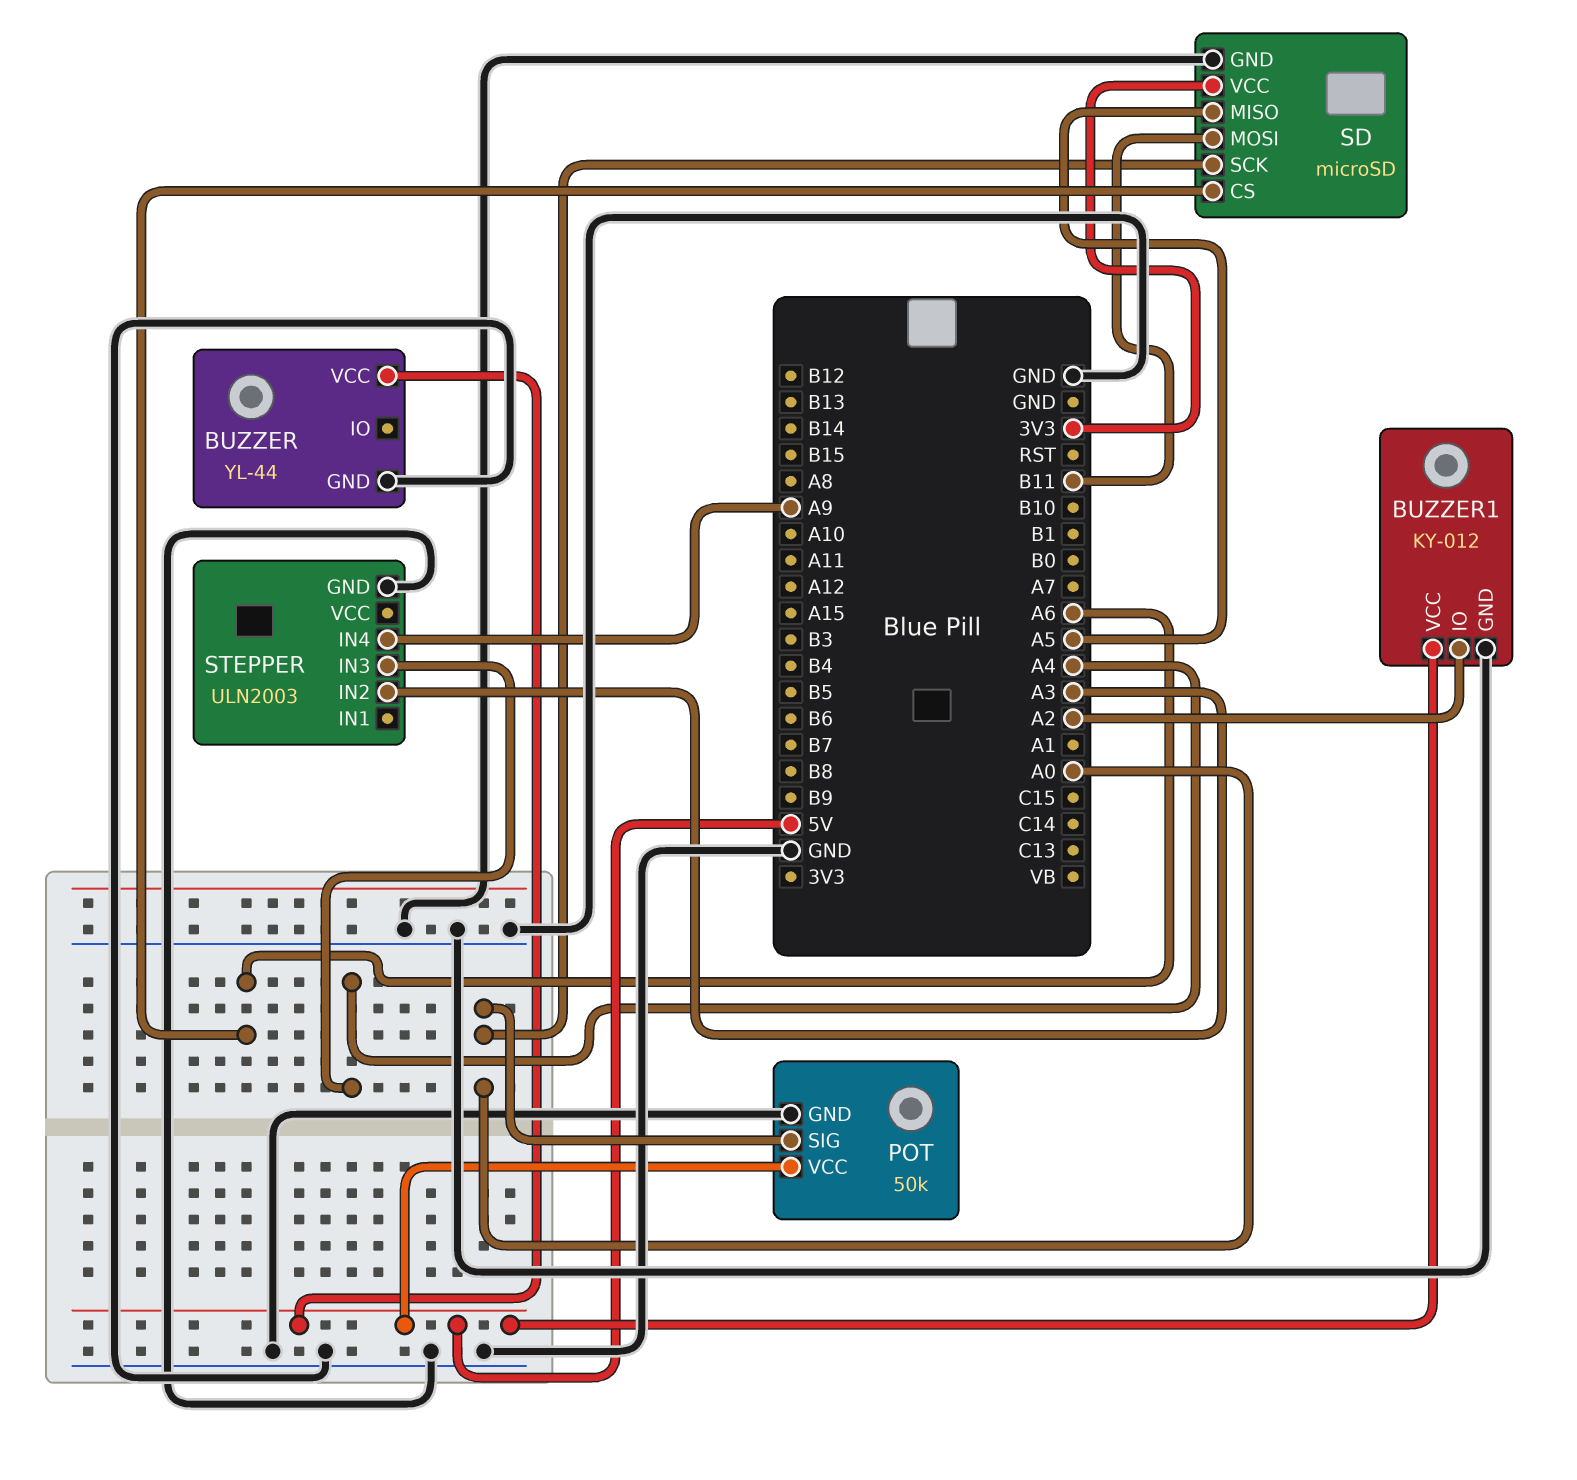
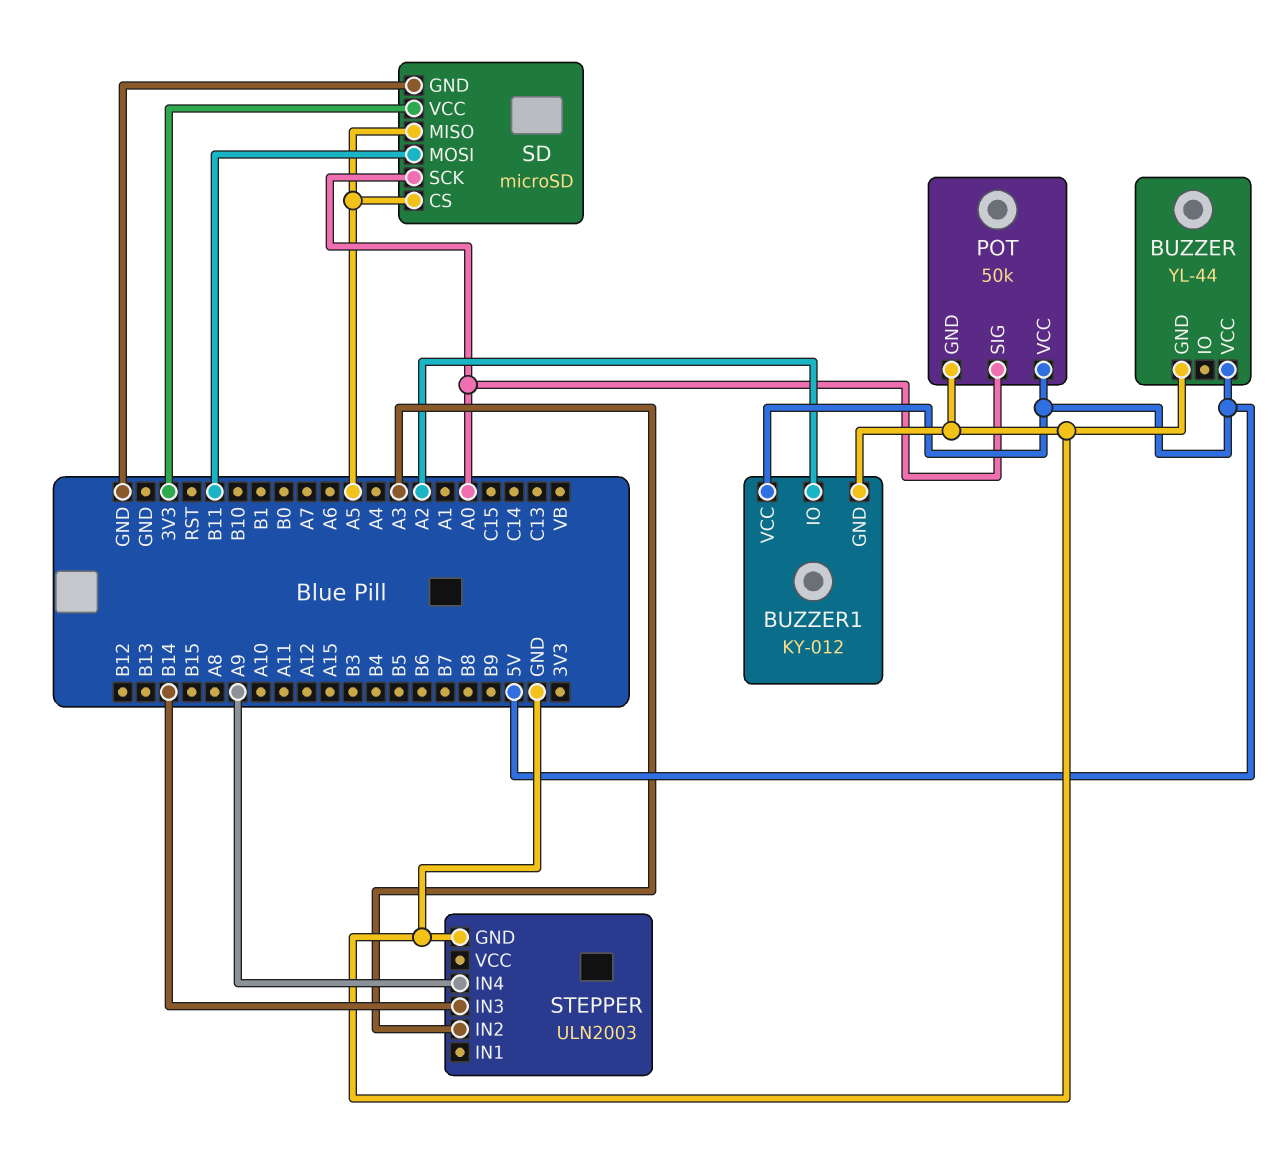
SD pin CS: A6 -> A5
STEPPER pin IN3: A4 -> B14

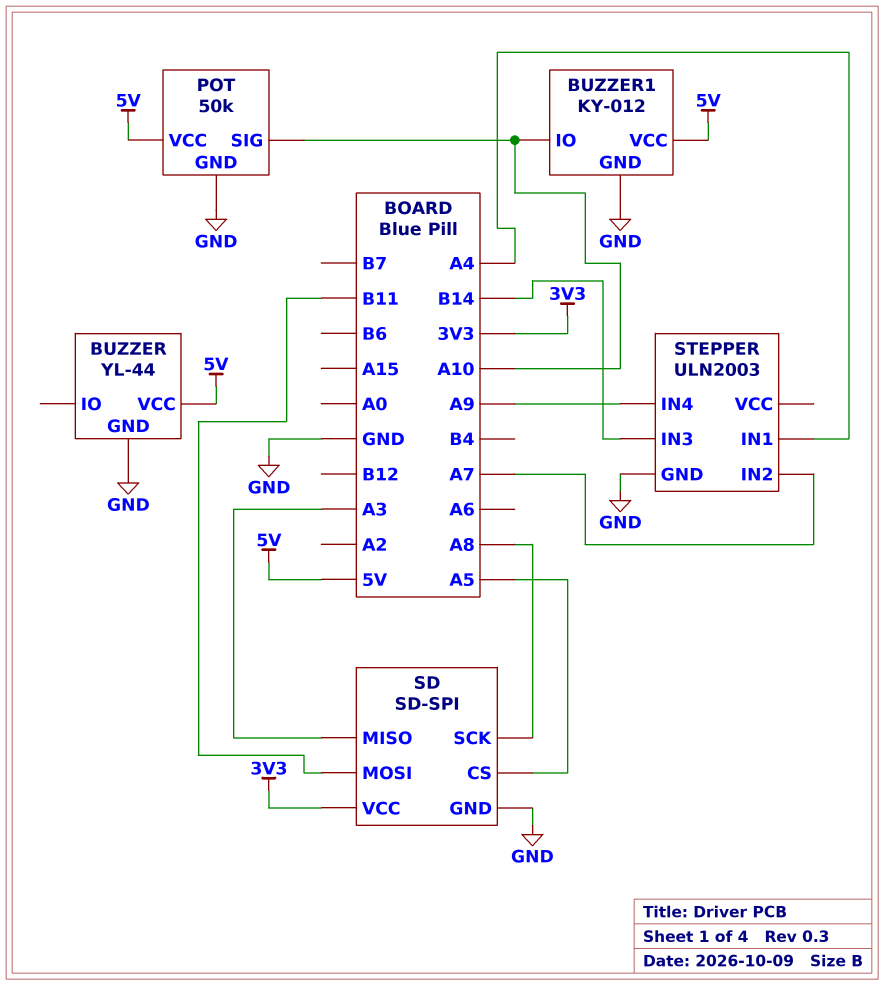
BUZZER1 pin IO: A2 -> A10
POT pin SIG: A0 -> A10
SD: microSD -> SD-SPI
SD pin MISO: A5 -> A3
SD pin SCK: A0 -> A8
STEPPER pin IN1: none -> A4
STEPPER pin IN2: A3 -> A7

